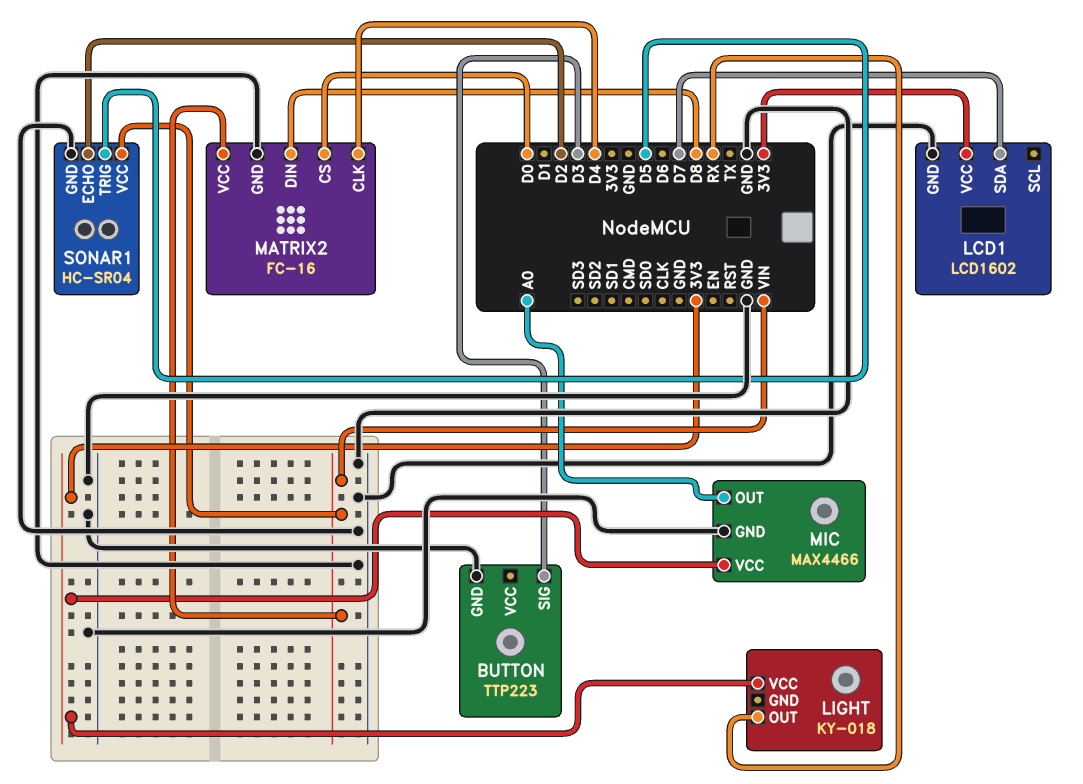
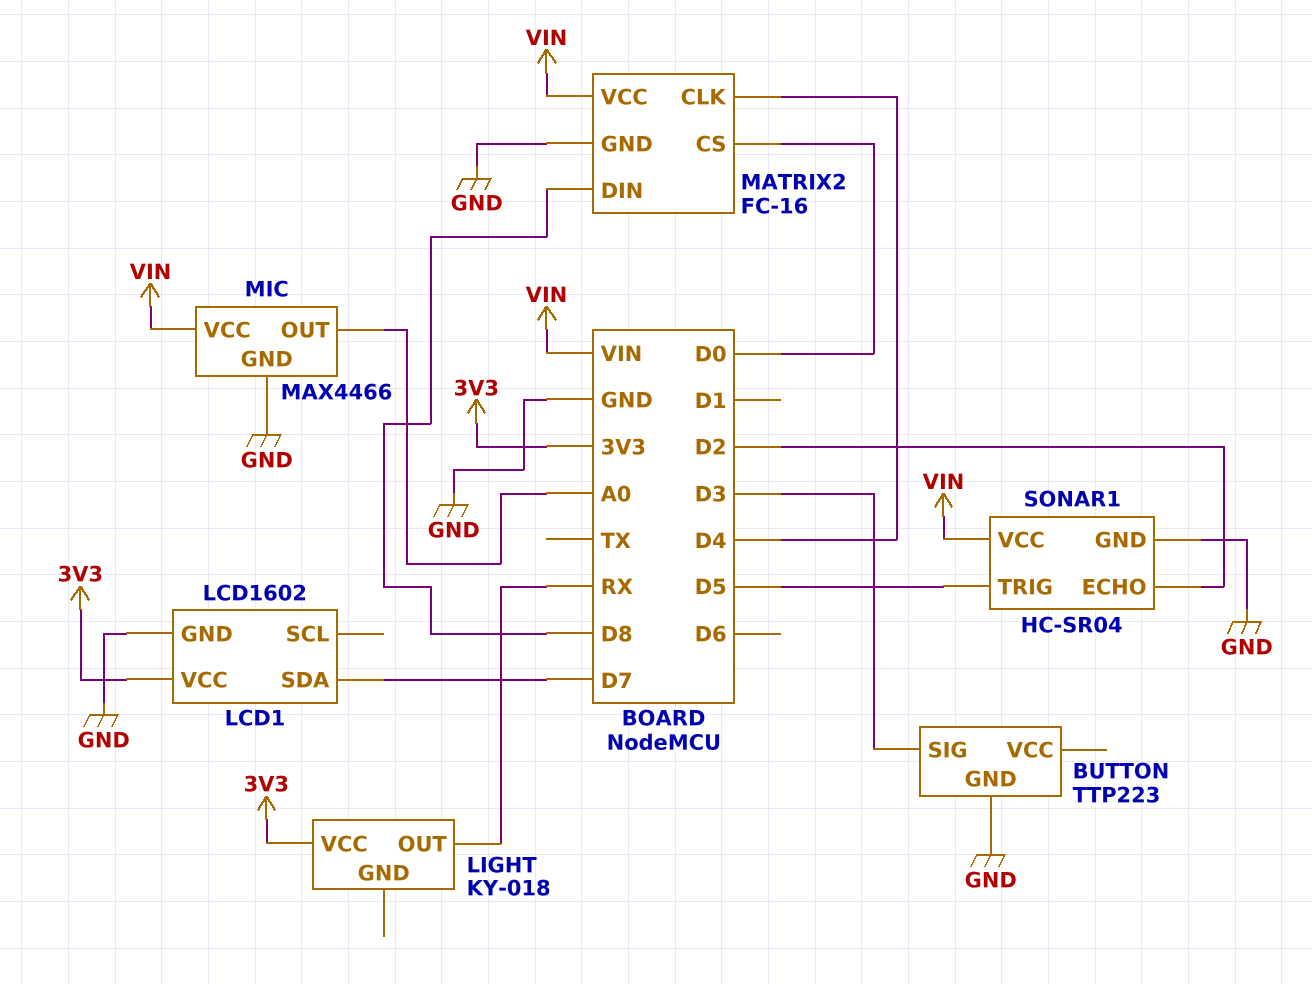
MIC pin VCC: 3V3 -> VIN

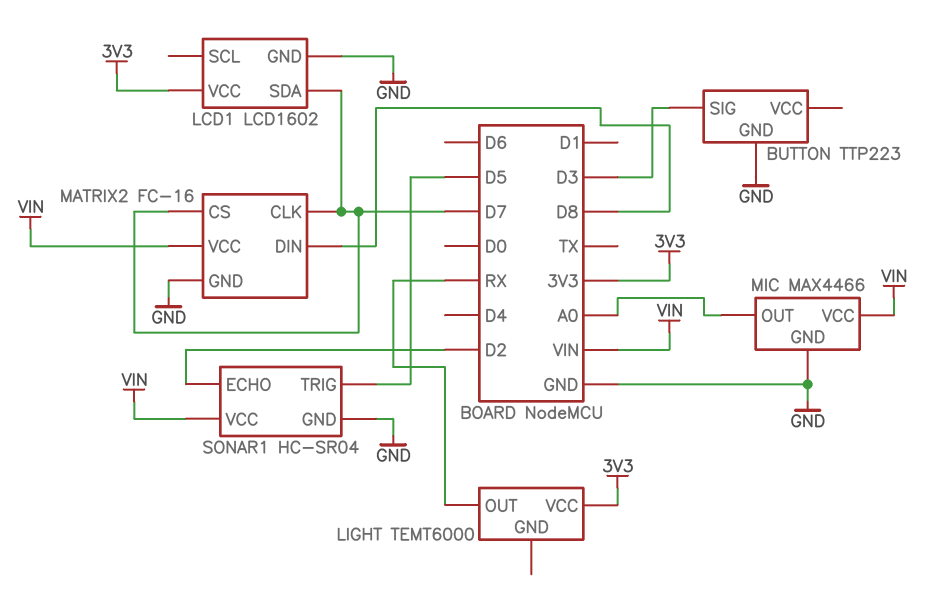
LIGHT: KY-018 -> TEMT6000
MATRIX2 pin CLK: D4 -> D7
MATRIX2 pin CS: D0 -> D7

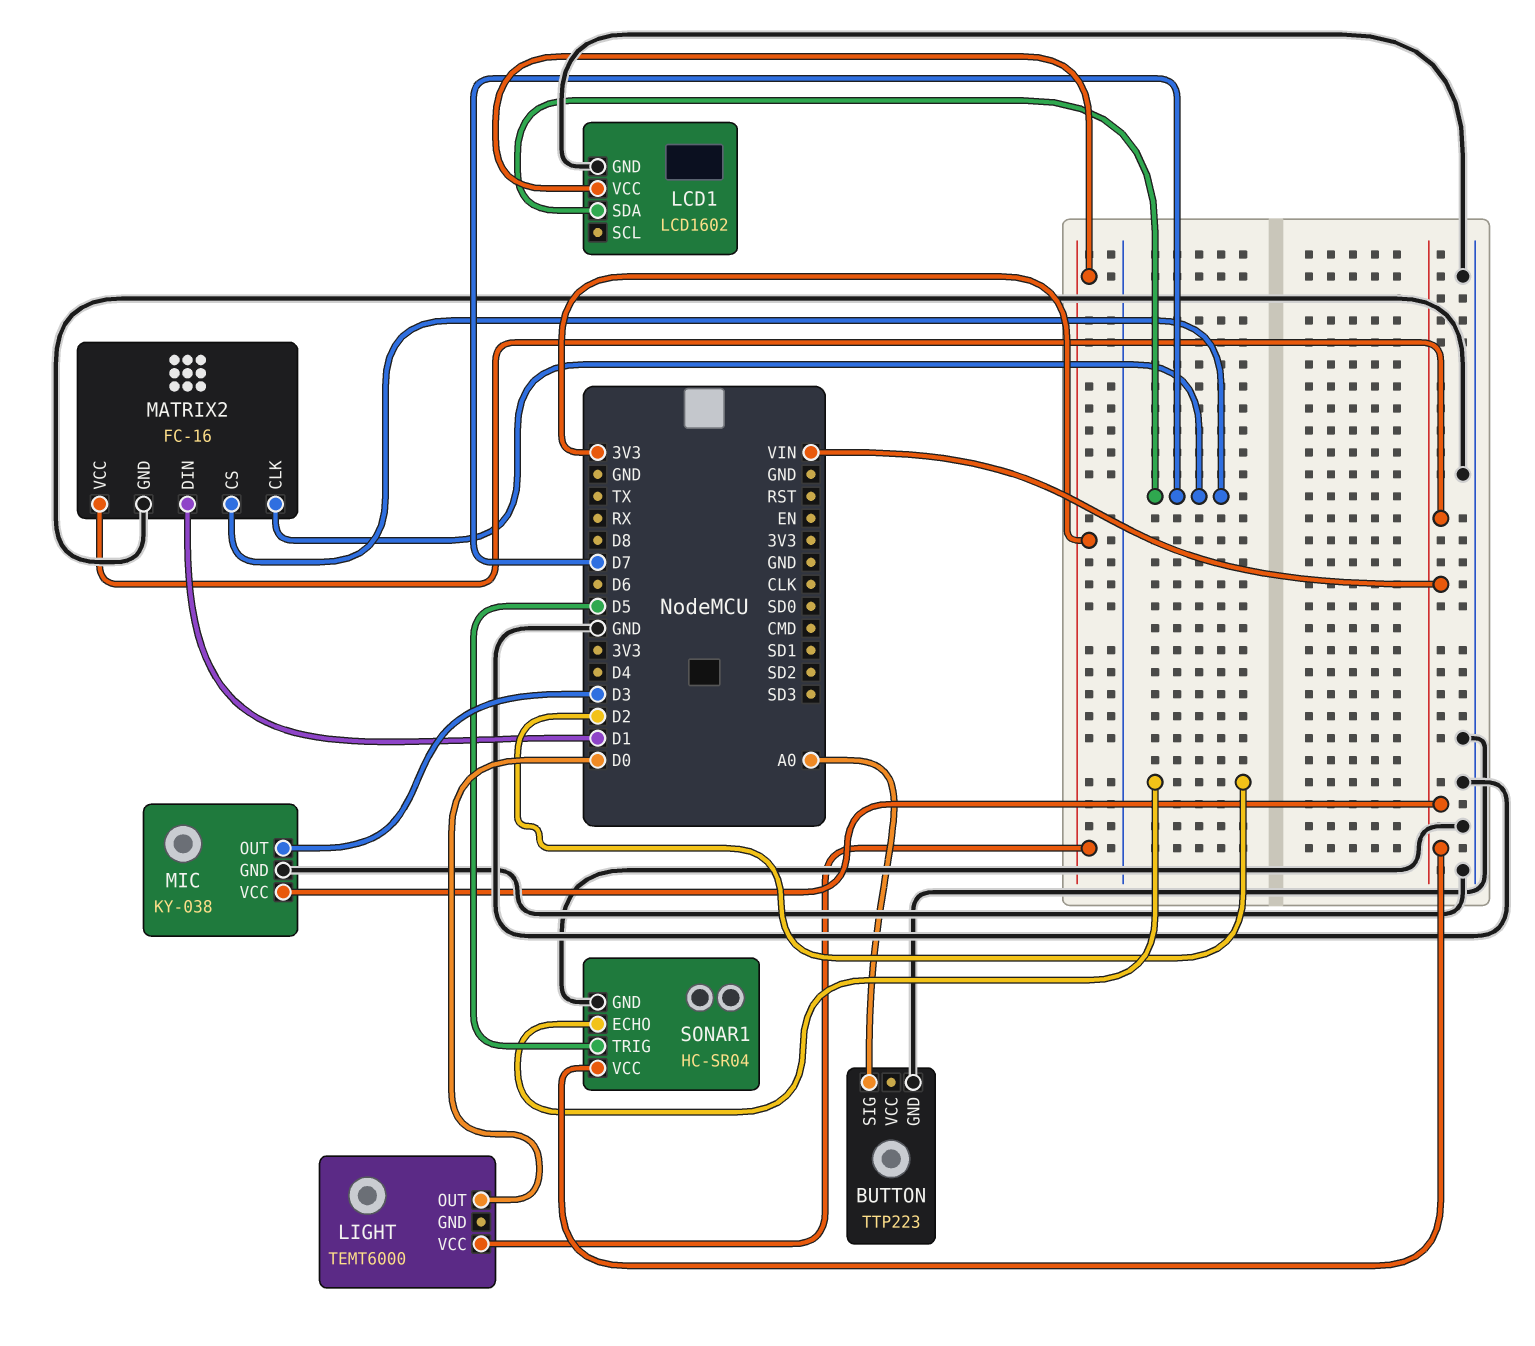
BUTTON pin SIG: D3 -> A0
LIGHT pin OUT: RX -> D0
MATRIX2 pin DIN: D8 -> D1
MIC: MAX4466 -> KY-038
MIC pin OUT: A0 -> D3

